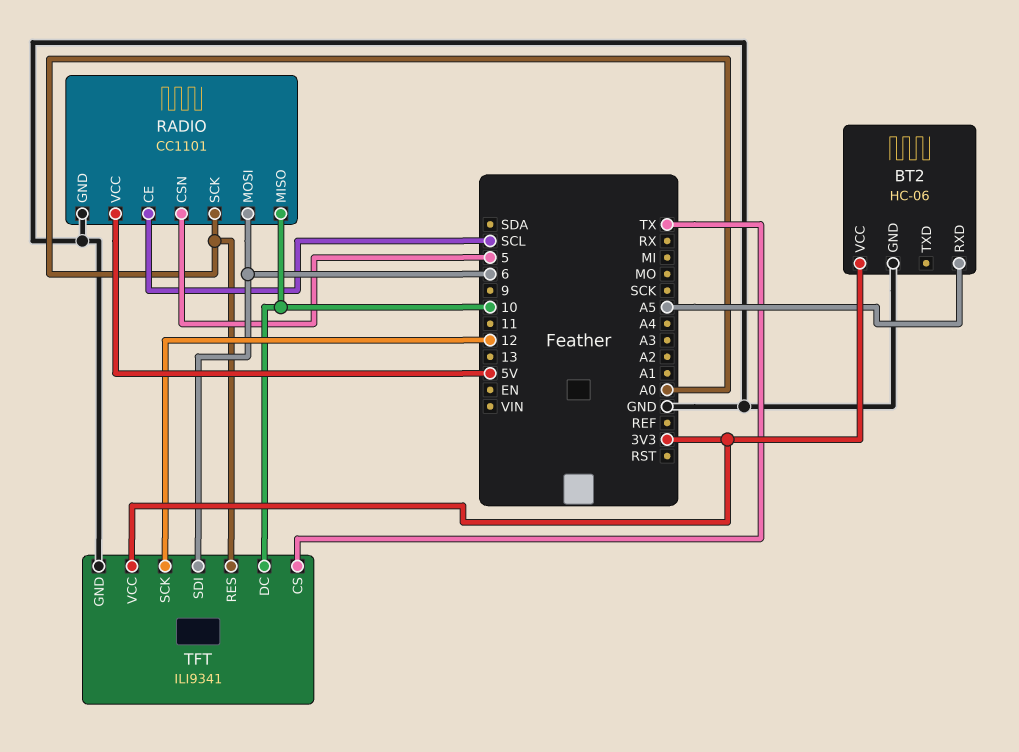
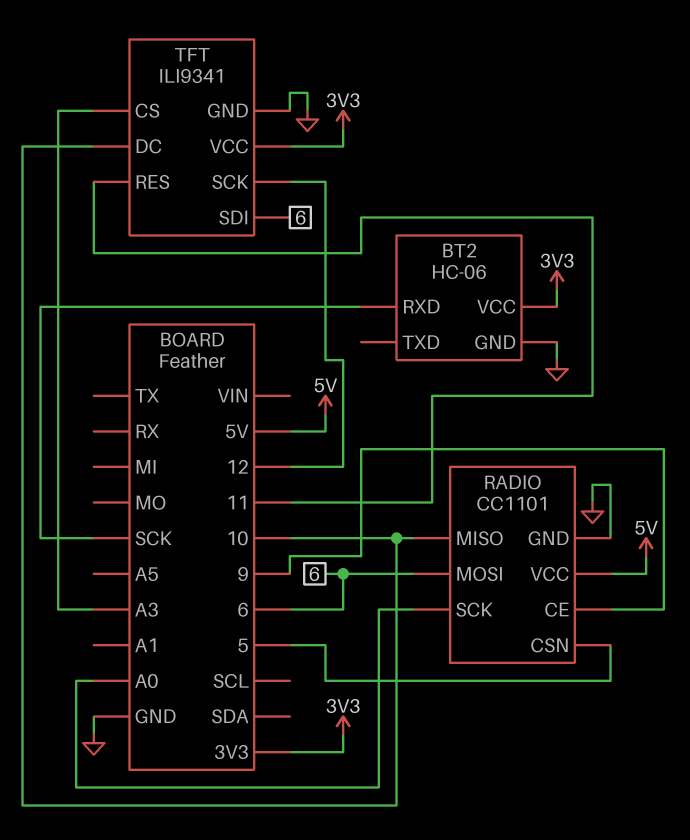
BT2 pin RXD: A5 -> SCK
RADIO pin CE: SCL -> 9
TFT pin CS: TX -> A3
TFT pin RES: A0 -> 11

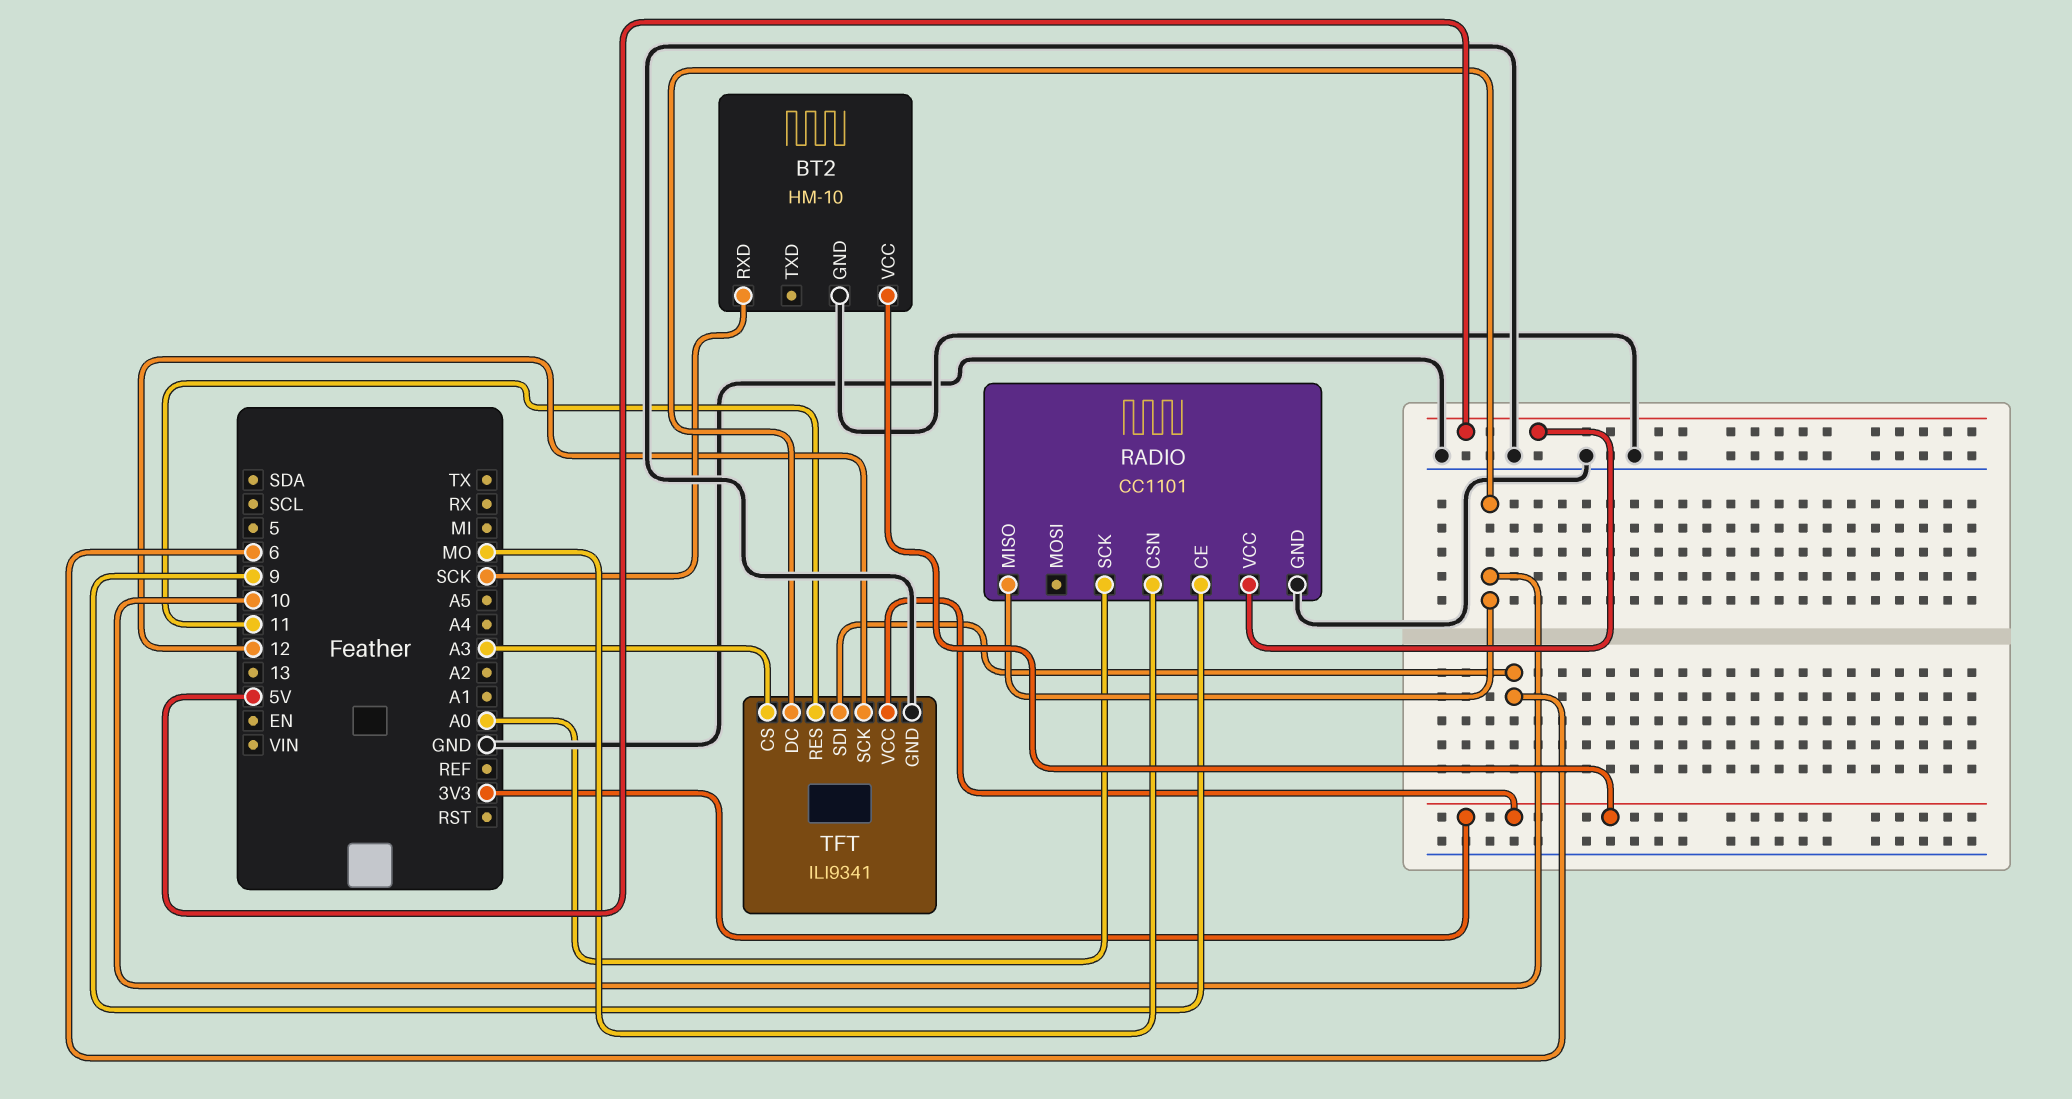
BT2: HC-06 -> HM-10
RADIO pin CSN: 5 -> MO
RADIO pin MOSI: 6 -> none

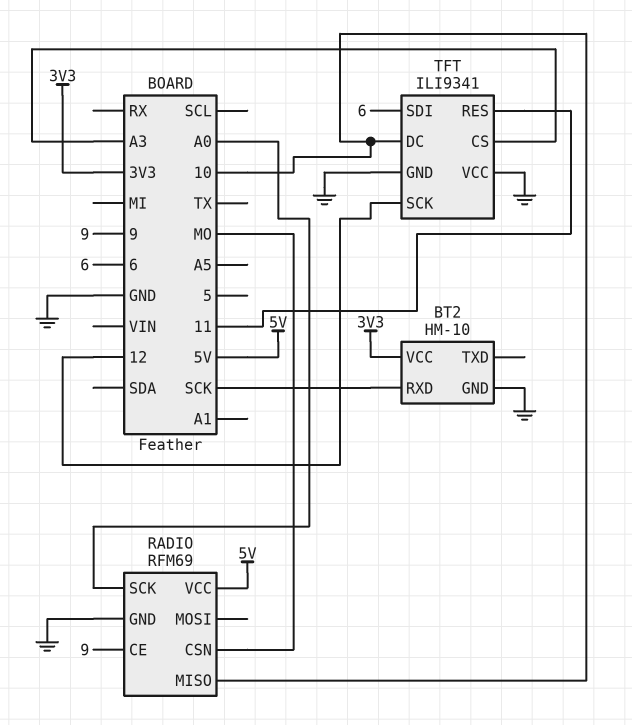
RADIO: CC1101 -> RFM69
TFT pin VCC: 3V3 -> GND

